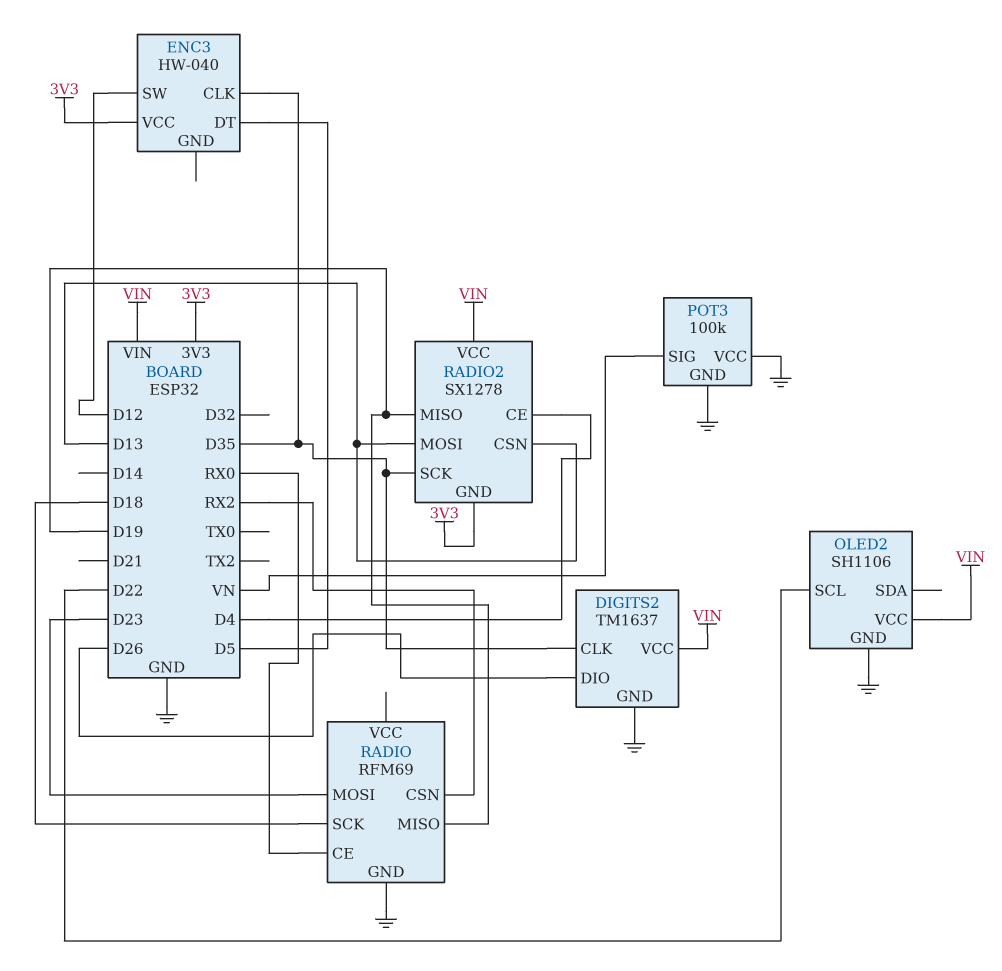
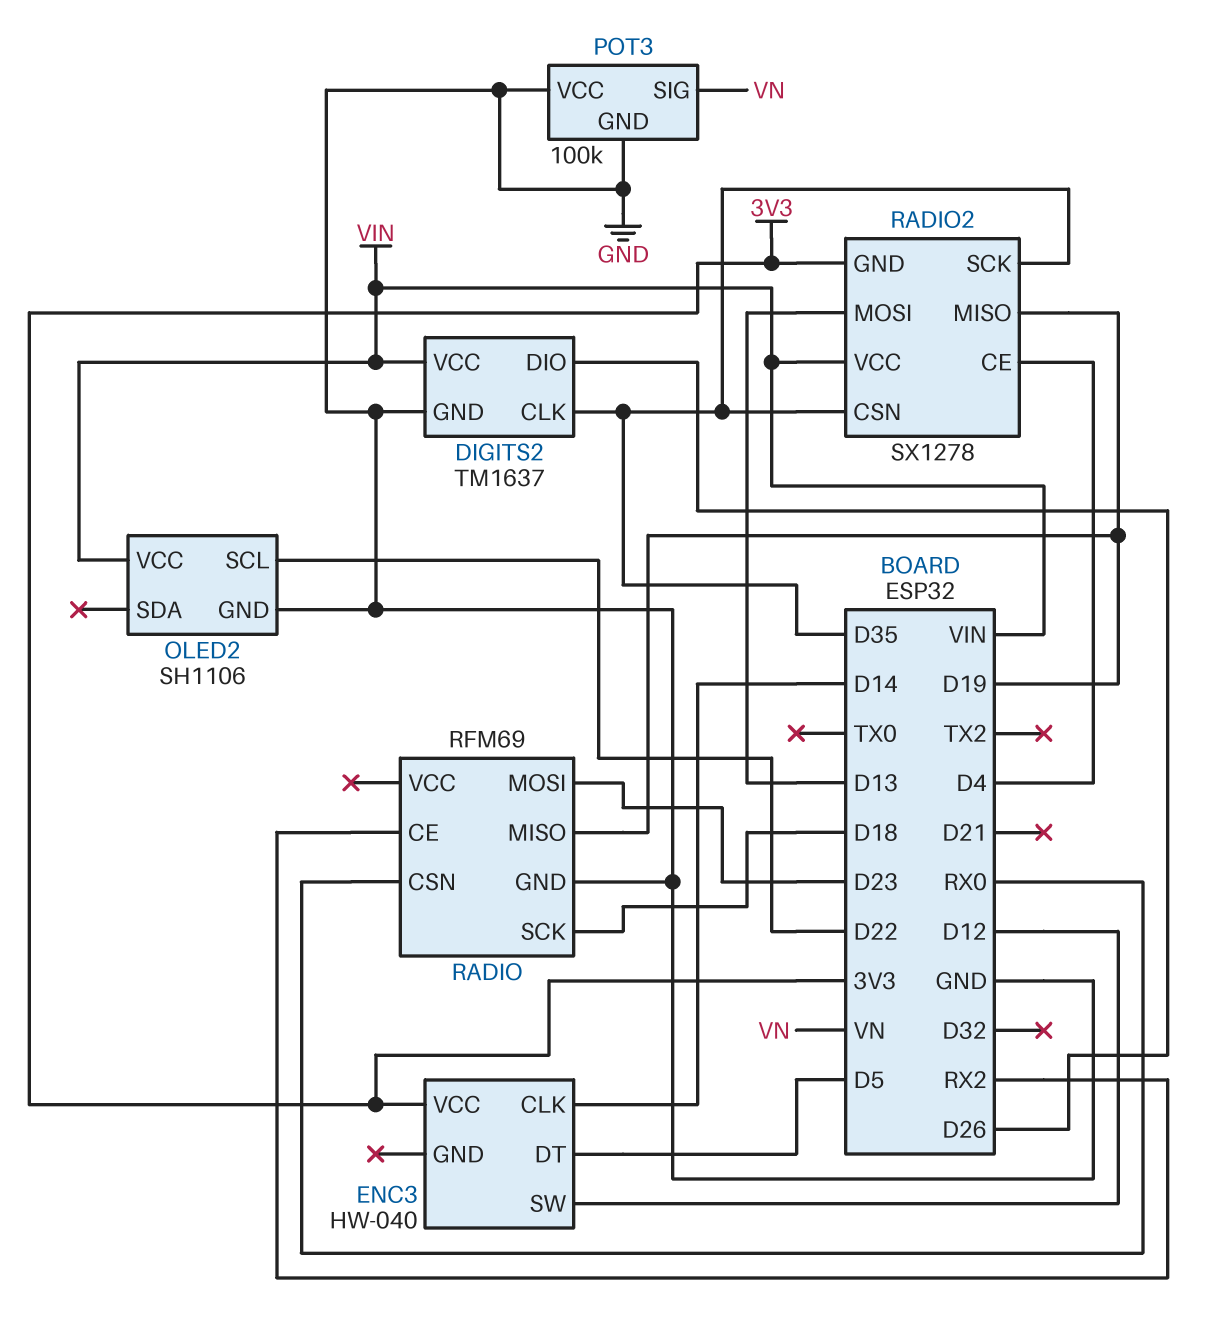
ENC3 pin CLK: D35 -> D14
RADIO pin CE: RX0 -> RX2
RADIO pin CSN: RX2 -> RX0
RADIO2 pin CSN: D13 -> D35

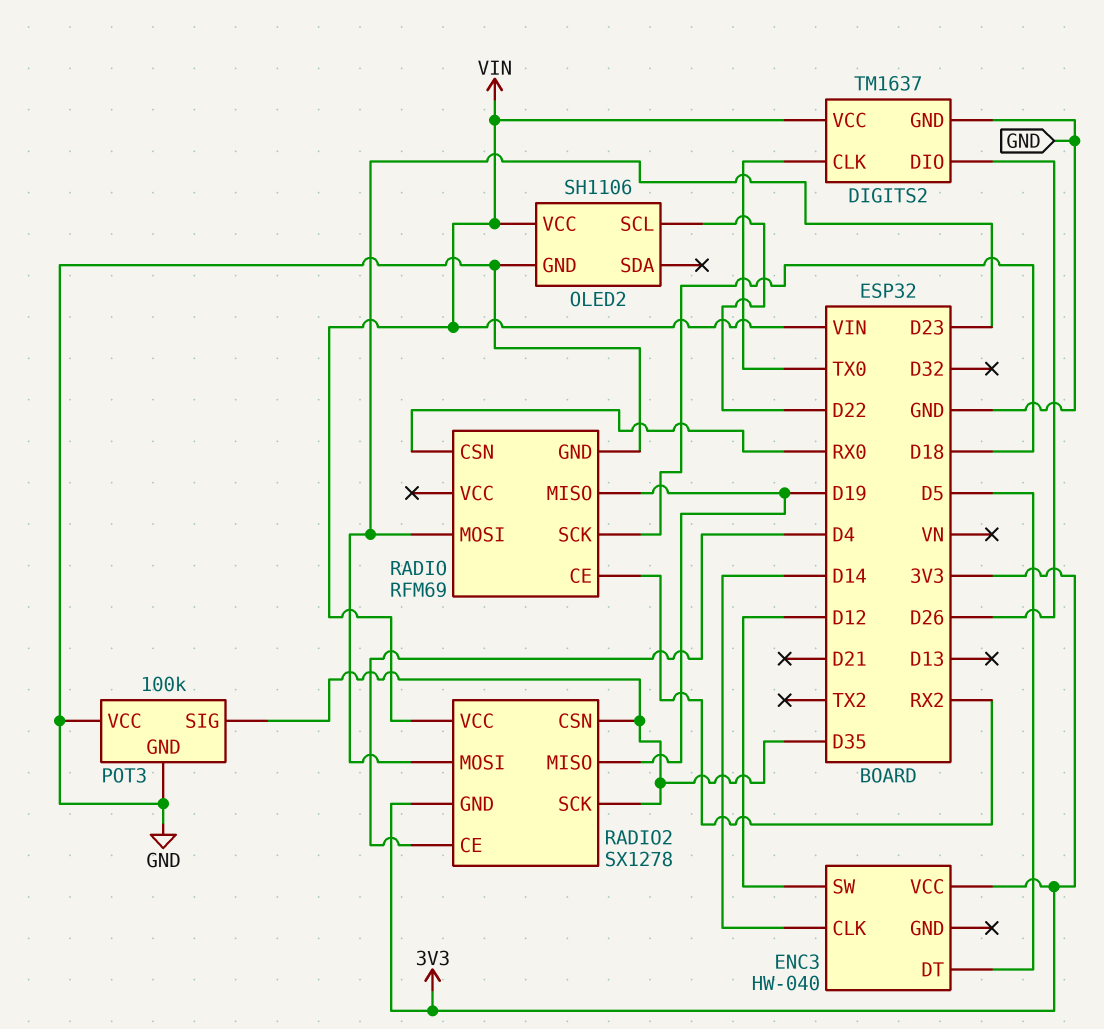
DIGITS2 pin CLK: D35 -> TX0
POT3 pin SIG: VN -> D35
RADIO2 pin MOSI: D13 -> D23

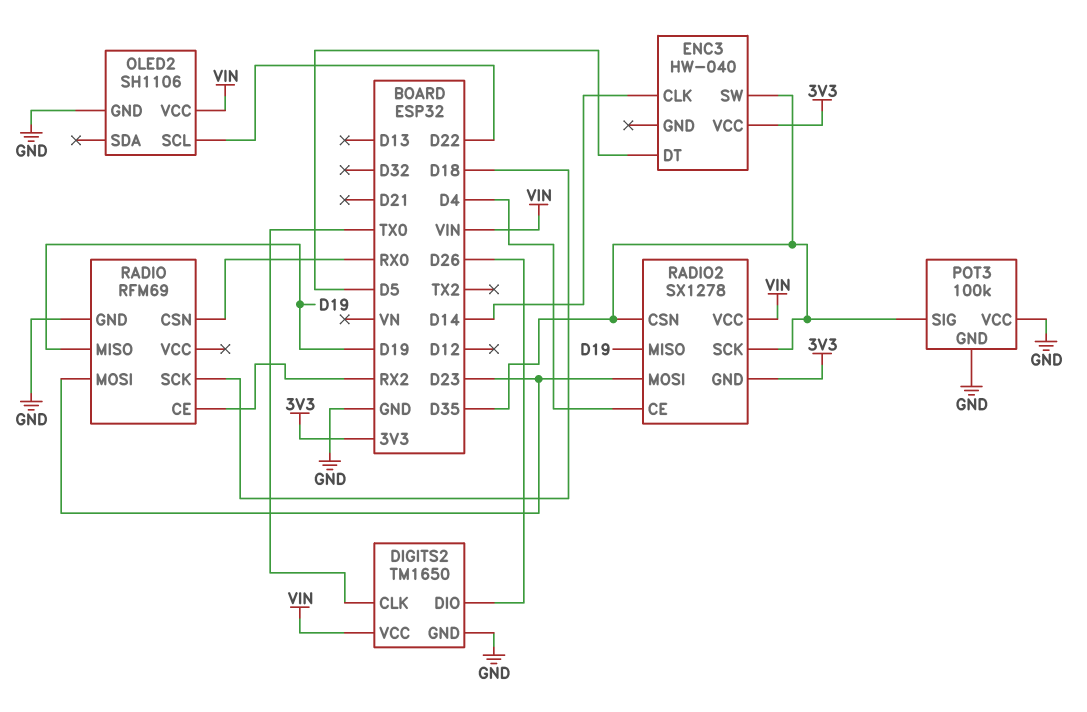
DIGITS2: TM1637 -> TM1650
ENC3 pin SW: D12 -> D35

